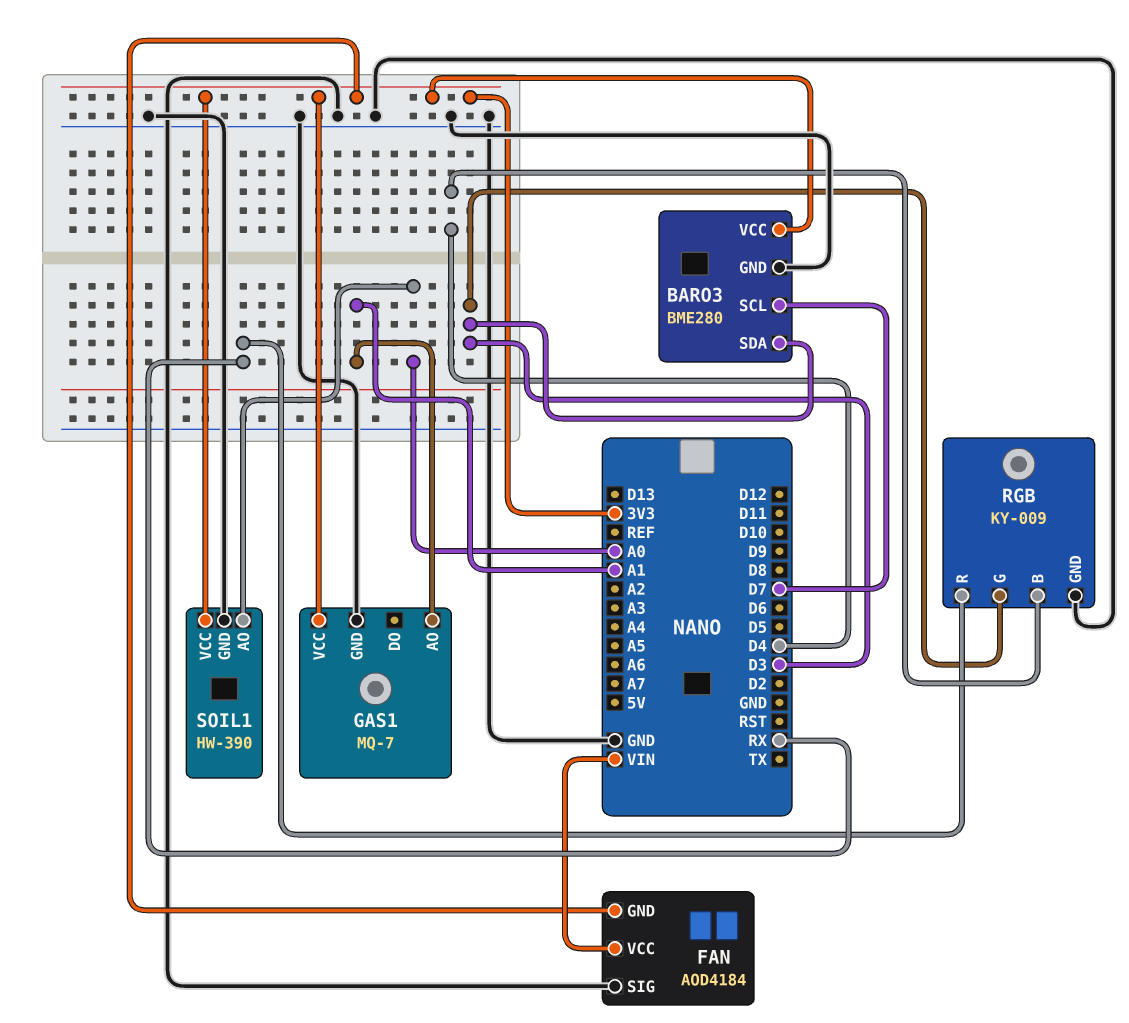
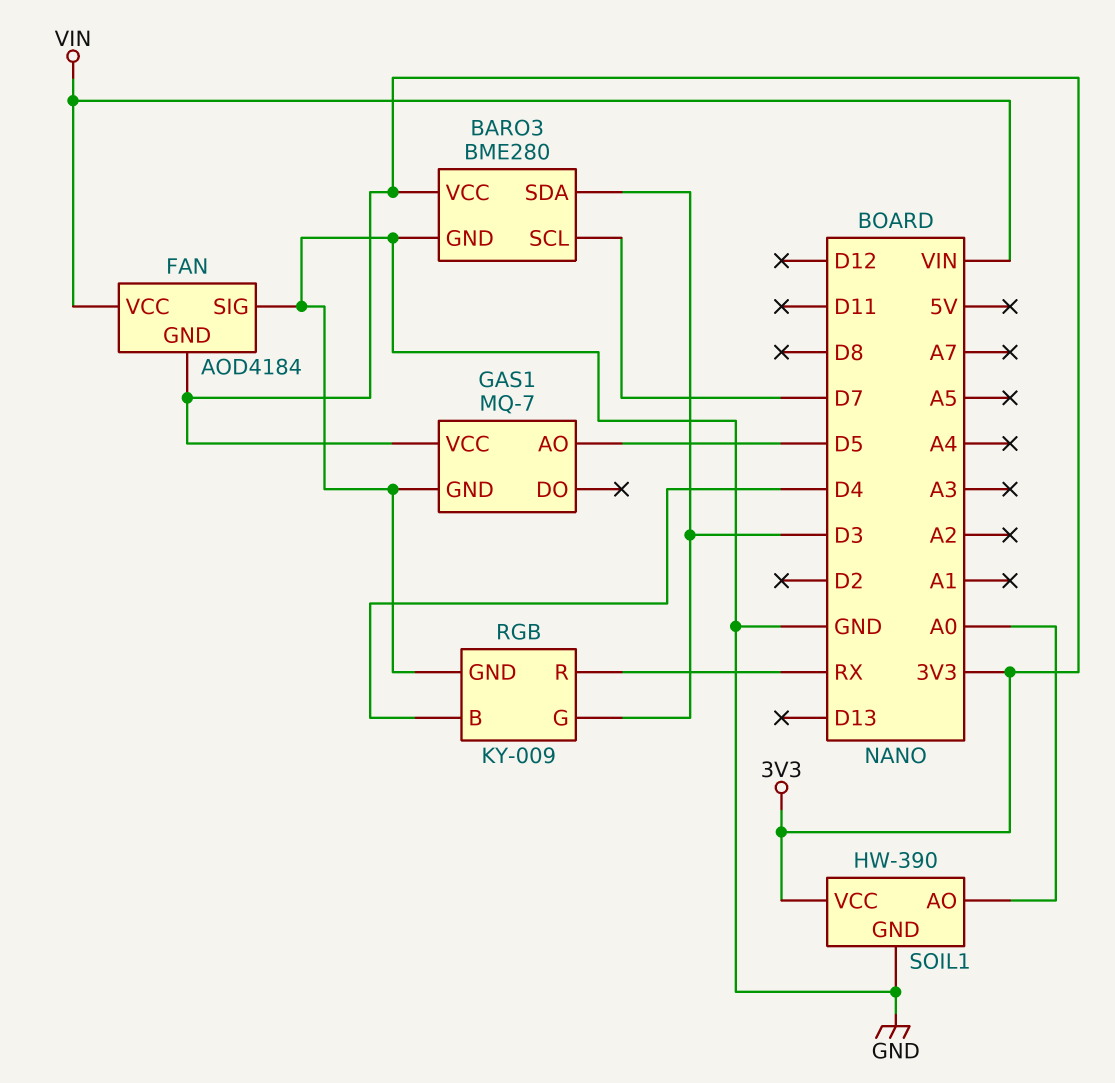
GAS1 pin AO: A1 -> D5

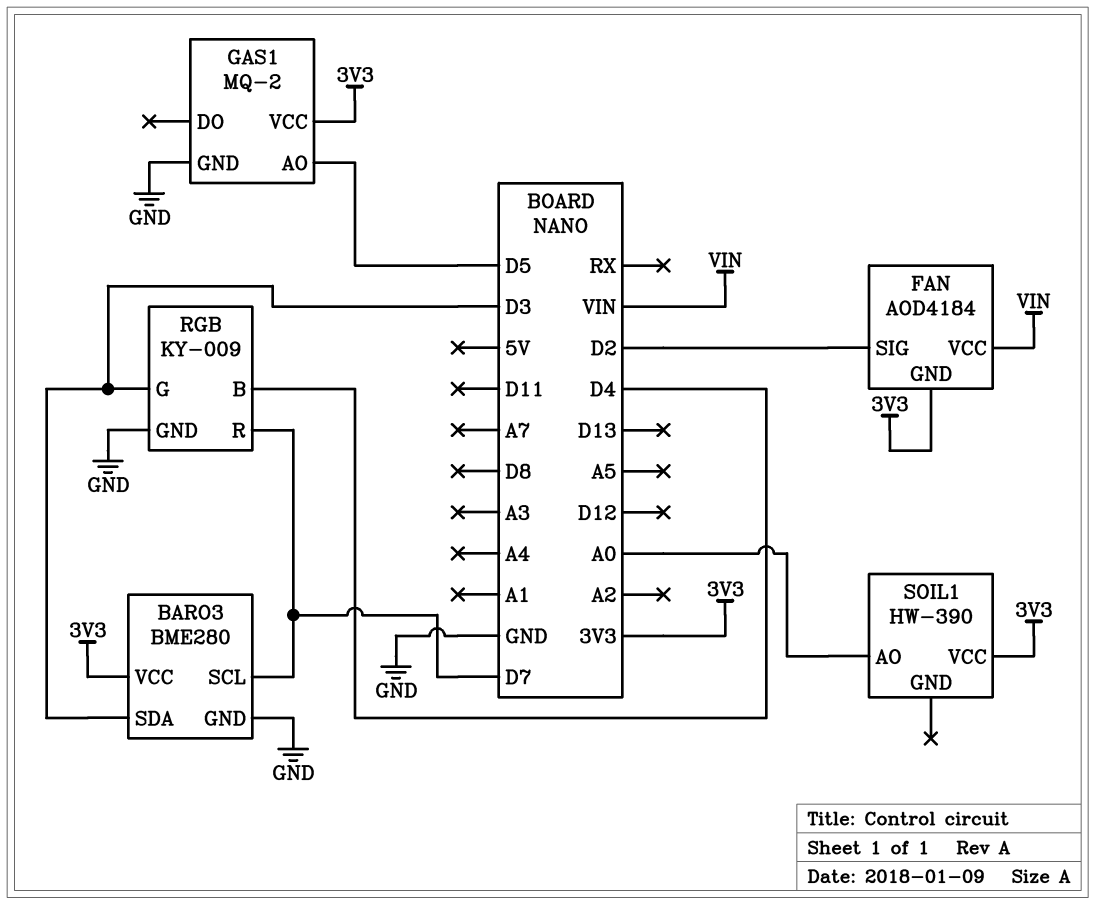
FAN pin SIG: GND -> D2
GAS1: MQ-7 -> MQ-2
RGB pin R: RX -> D7
SOIL1 pin GND: GND -> none

